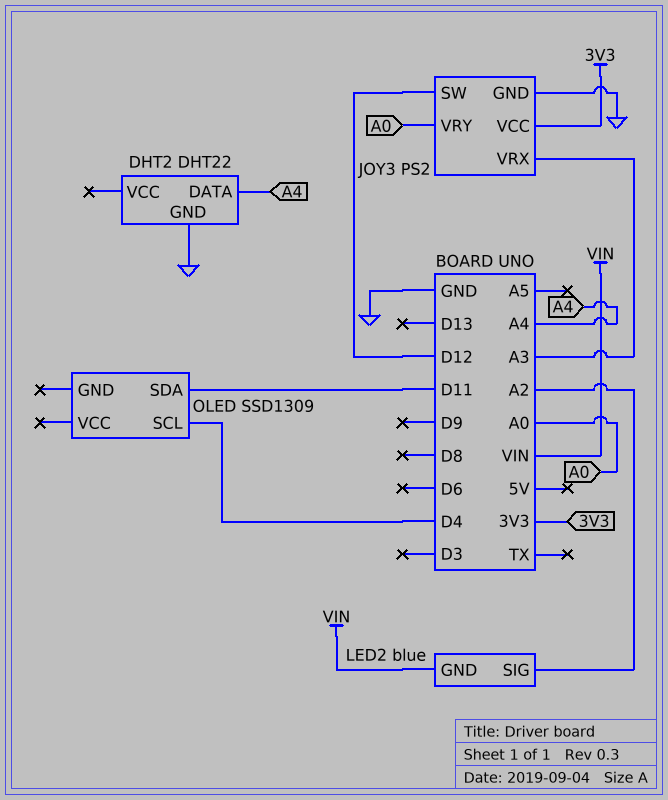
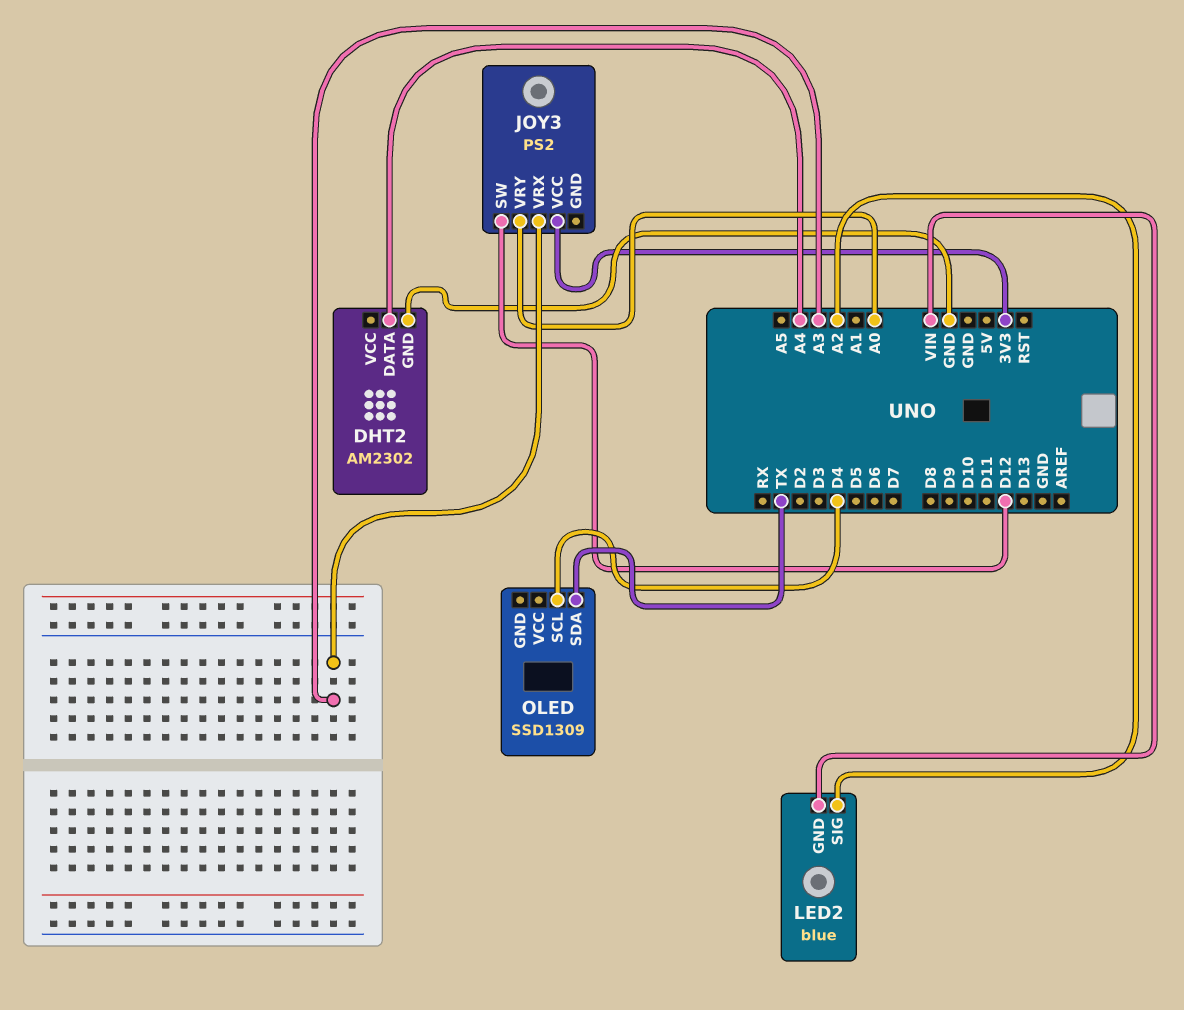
DHT2: DHT22 -> AM2302
JOY3 pin GND: GND -> none
OLED pin SDA: D11 -> TX

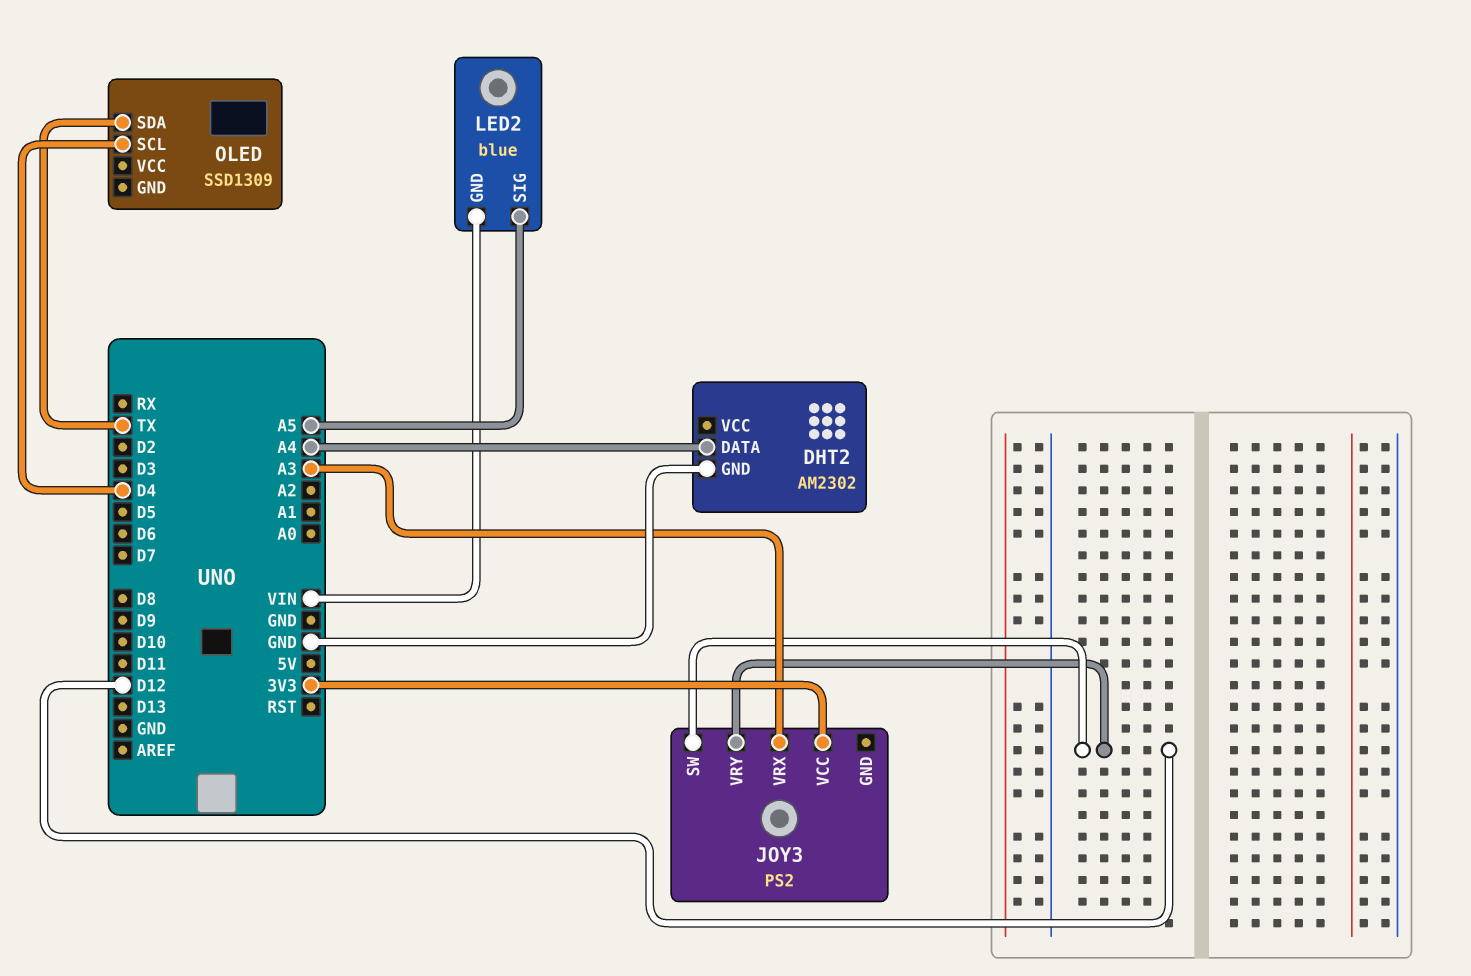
JOY3 pin VRY: A0 -> D12
LED2 pin SIG: A2 -> A5

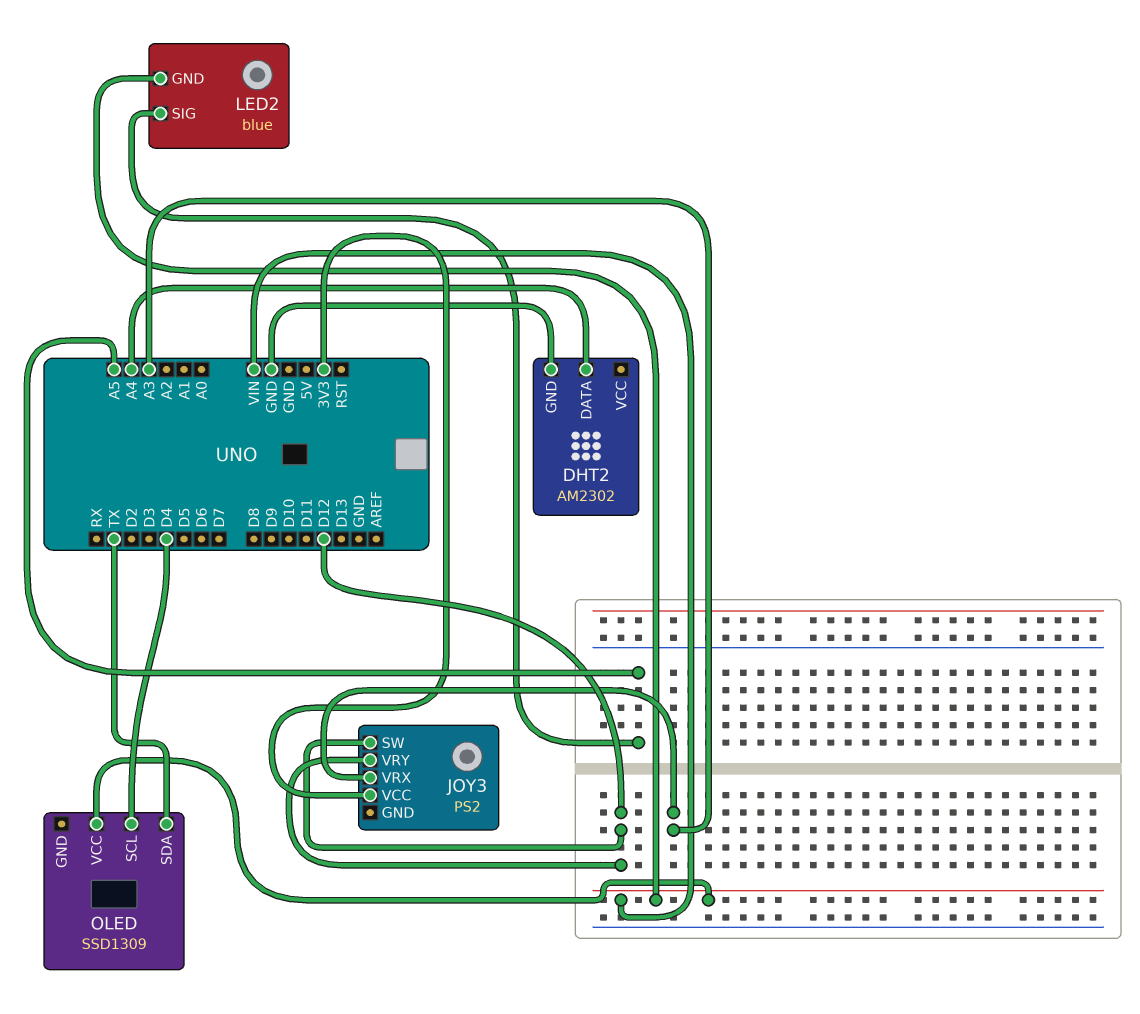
OLED pin VCC: none -> VIN

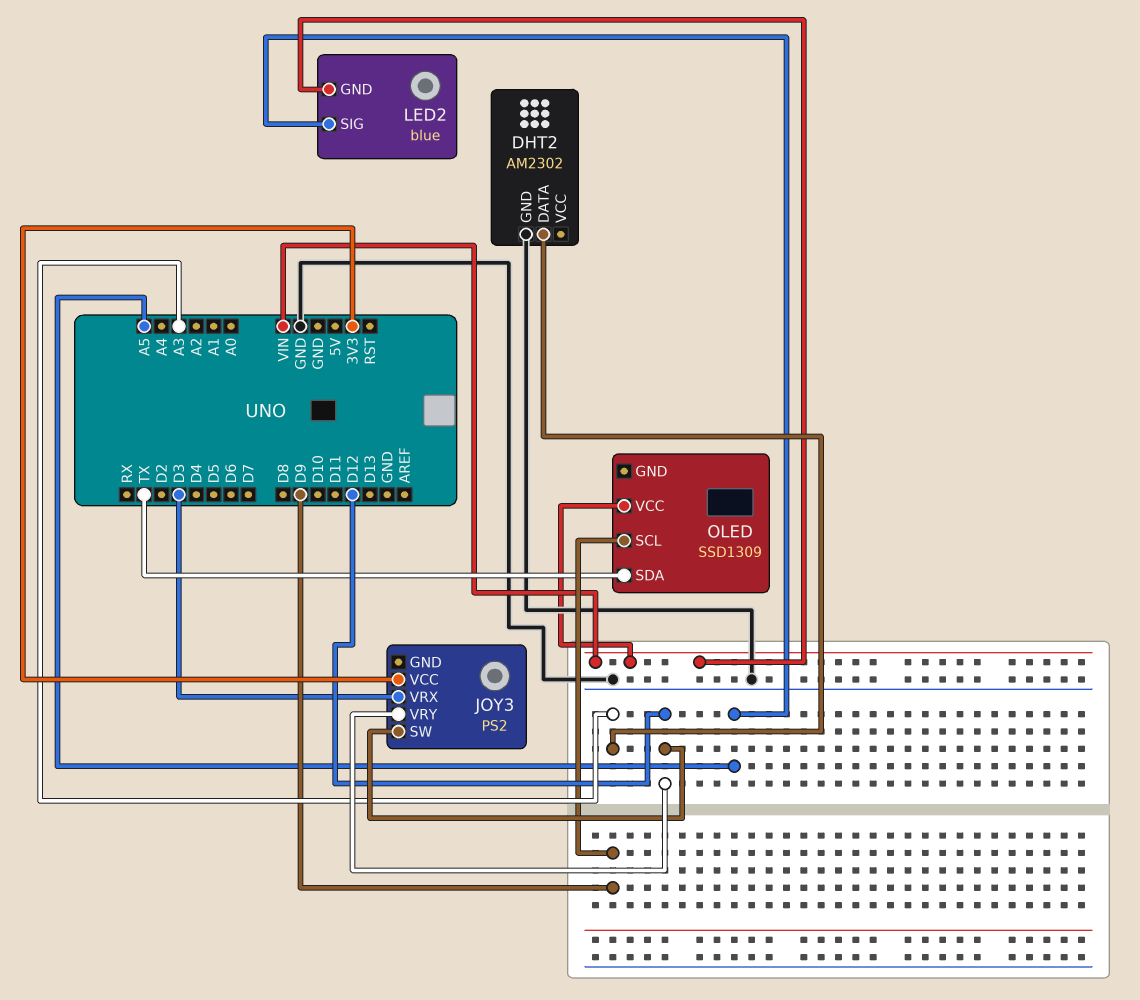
DHT2 pin DATA: A4 -> A3
JOY3 pin VRX: A3 -> D3
OLED pin SCL: D4 -> D9

